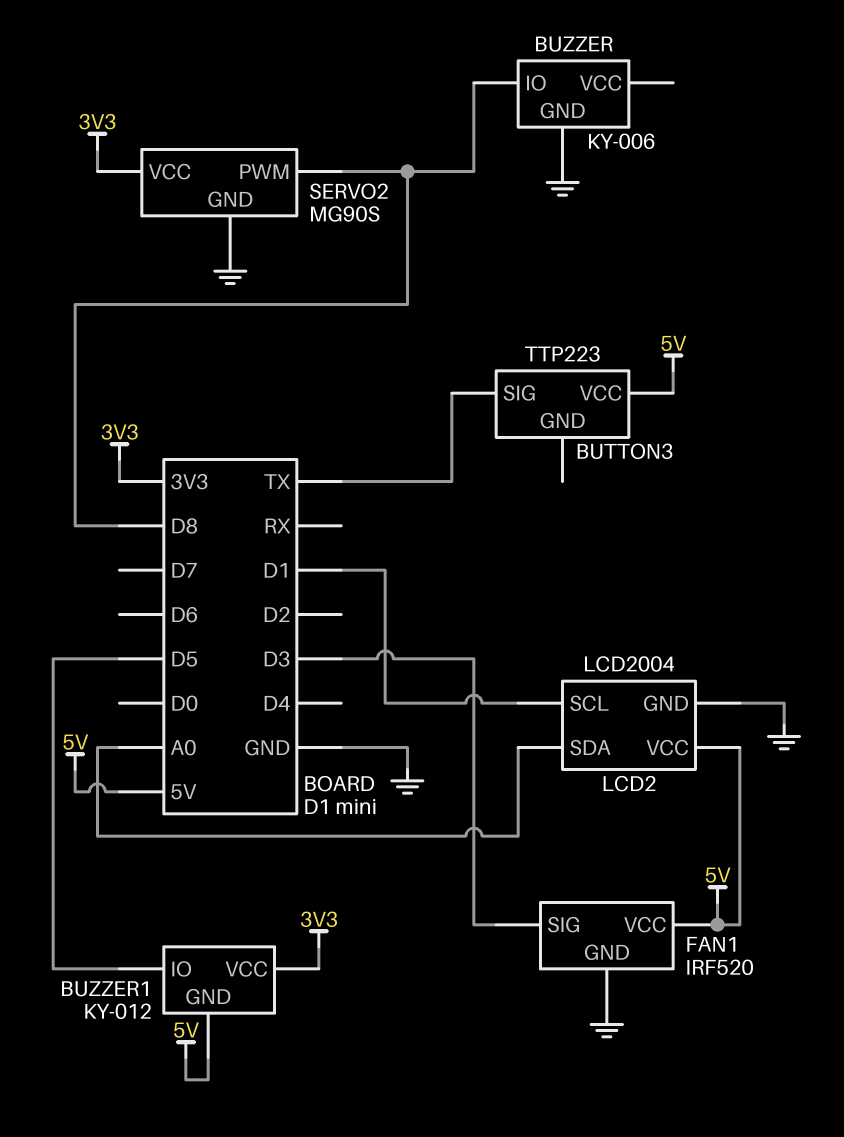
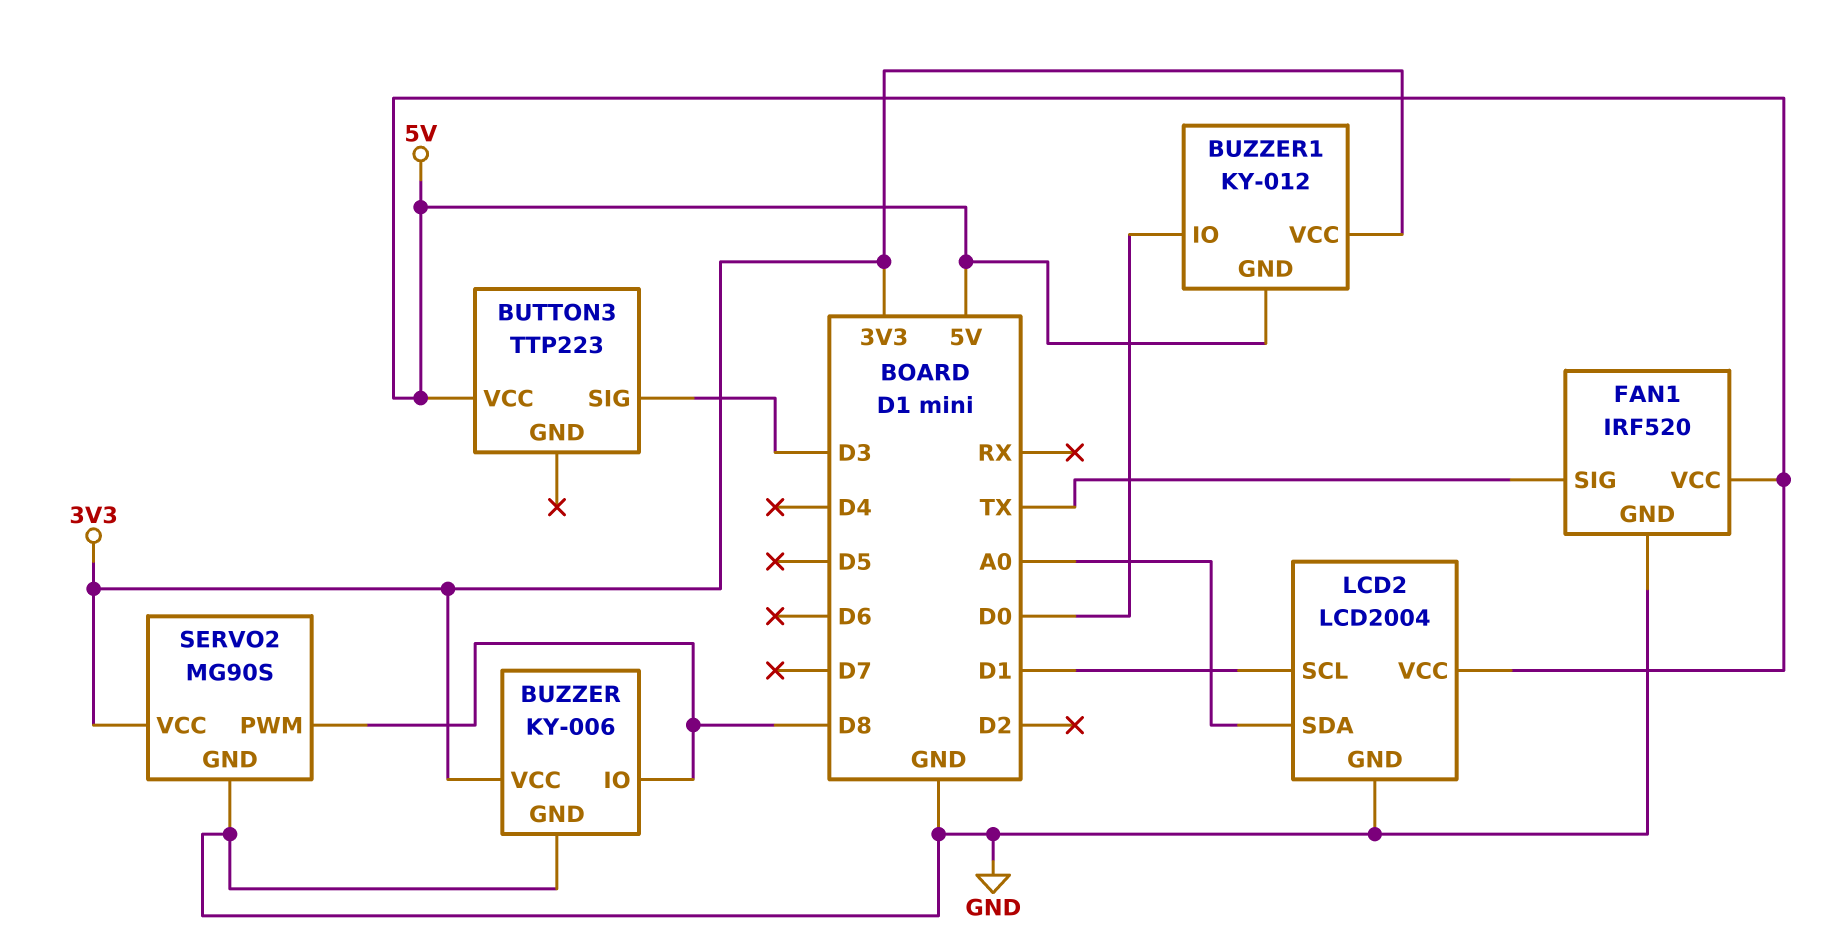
BUTTON3 pin SIG: TX -> D3
BUZZER pin VCC: none -> 3V3
BUZZER1 pin IO: D5 -> D0
FAN1 pin SIG: D3 -> TX

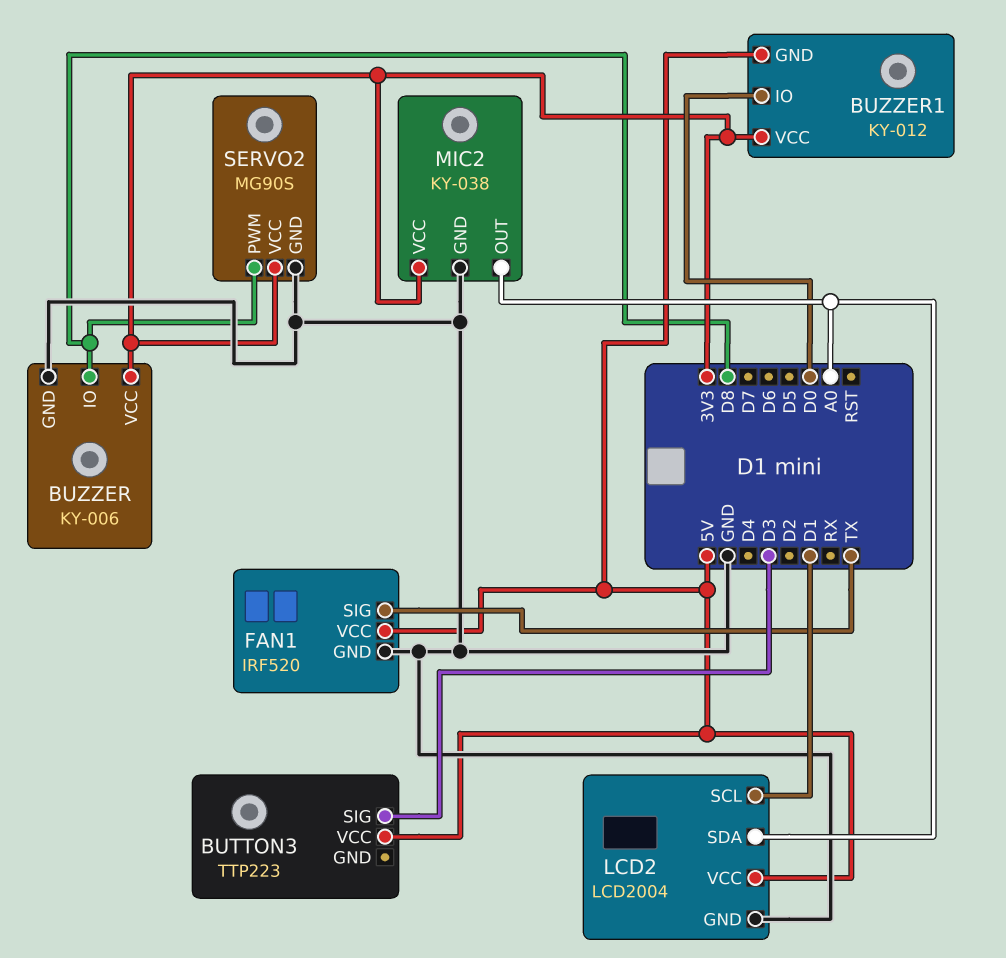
MIC2: none -> KY-038
MIC2 pin GND: none -> GND
MIC2 pin OUT: none -> A0
MIC2 pin VCC: none -> 3V3

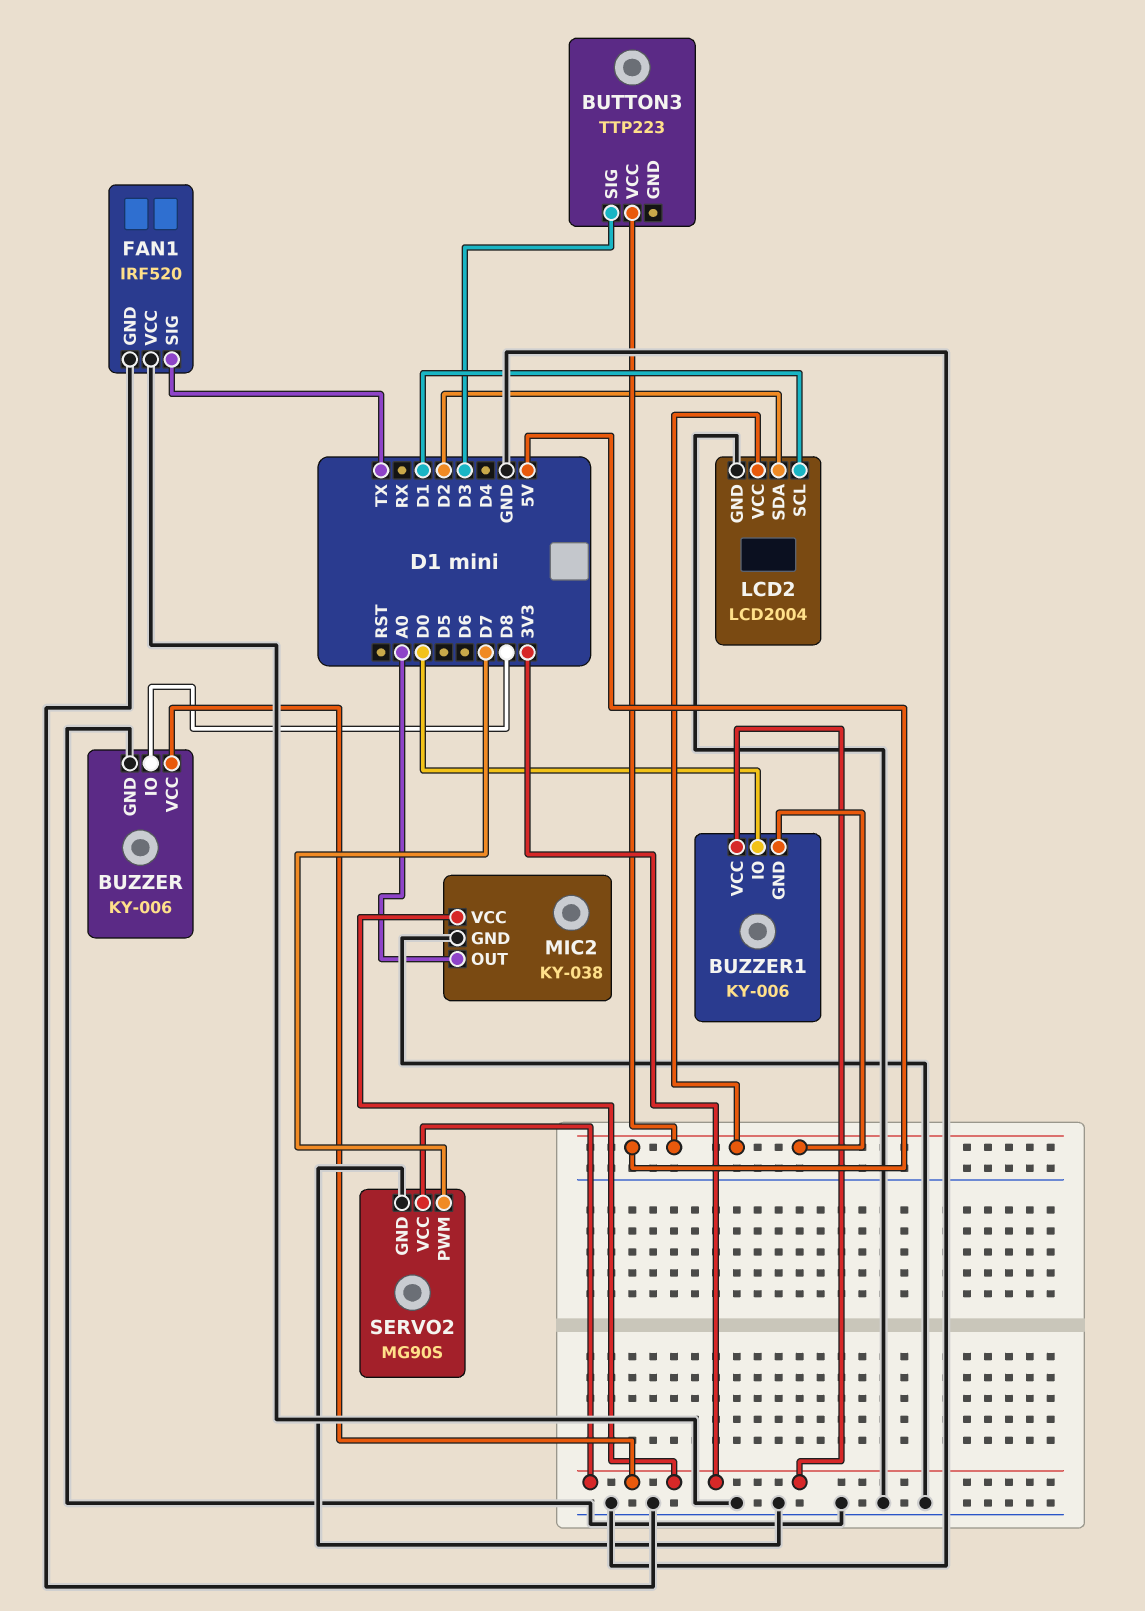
BUZZER1: KY-012 -> KY-006
FAN1 pin VCC: 5V -> GND
LCD2 pin SDA: A0 -> D2
SERVO2 pin PWM: D8 -> D7

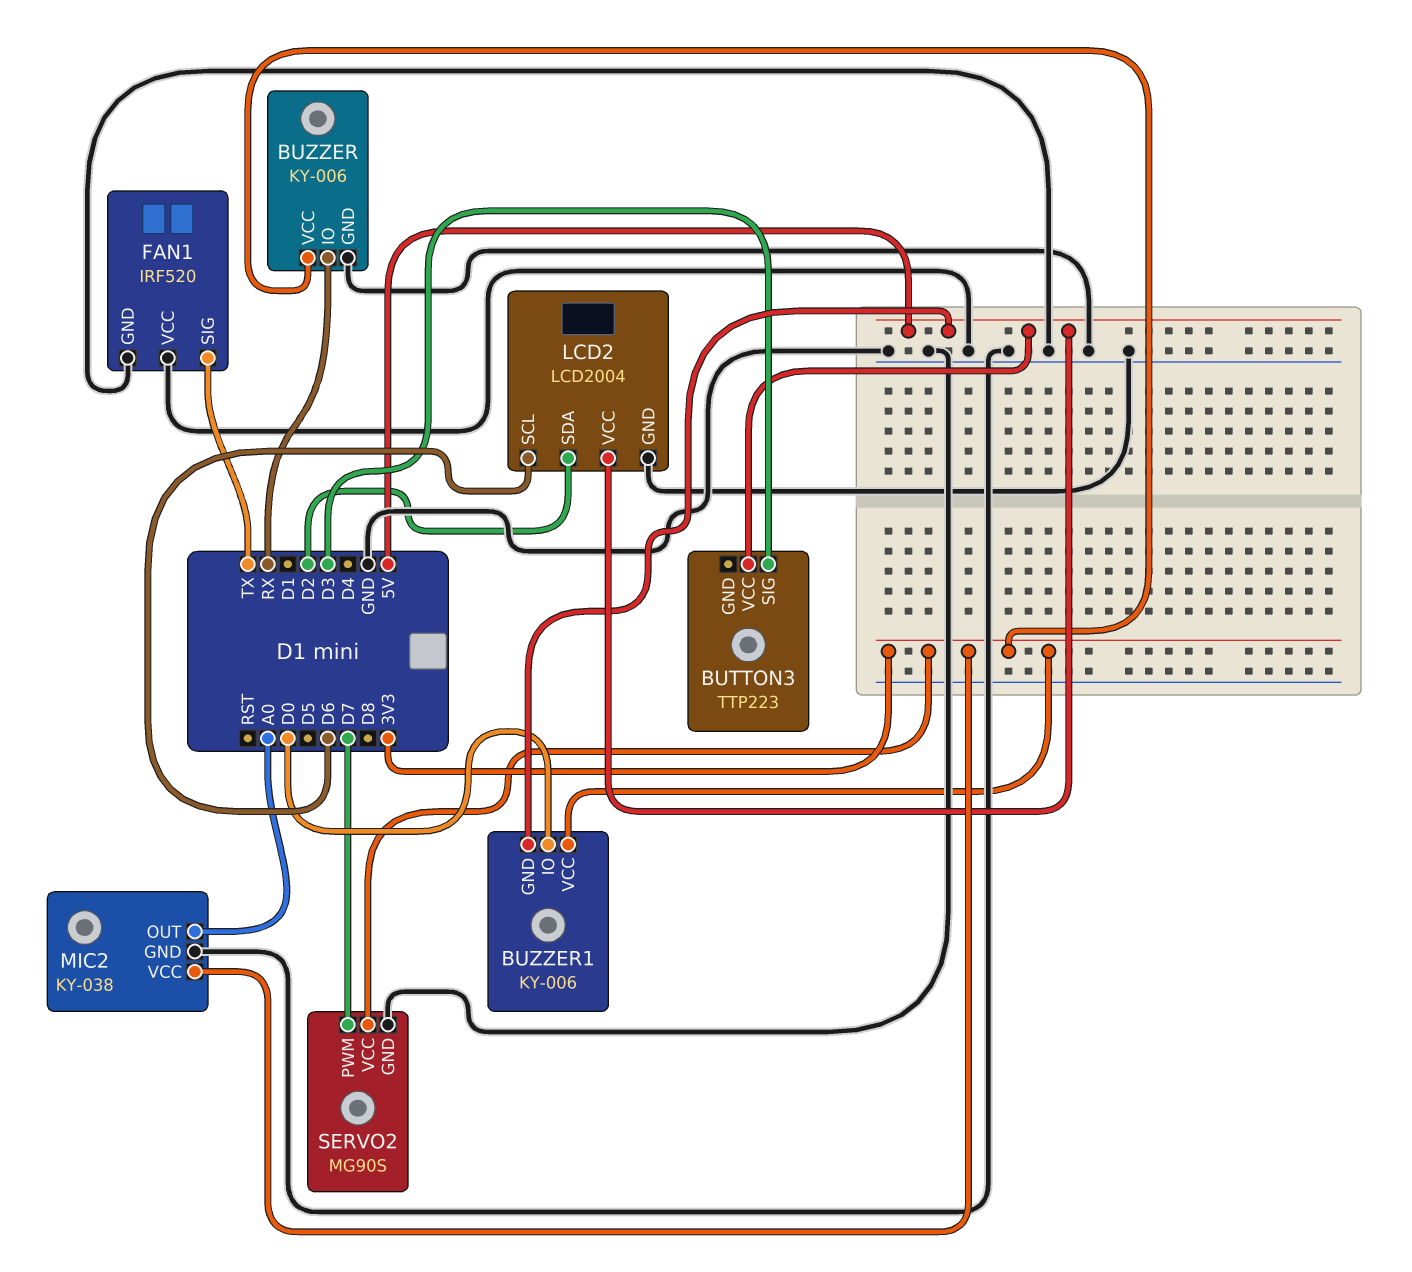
BUZZER pin IO: D8 -> RX
LCD2 pin SCL: D1 -> D6

